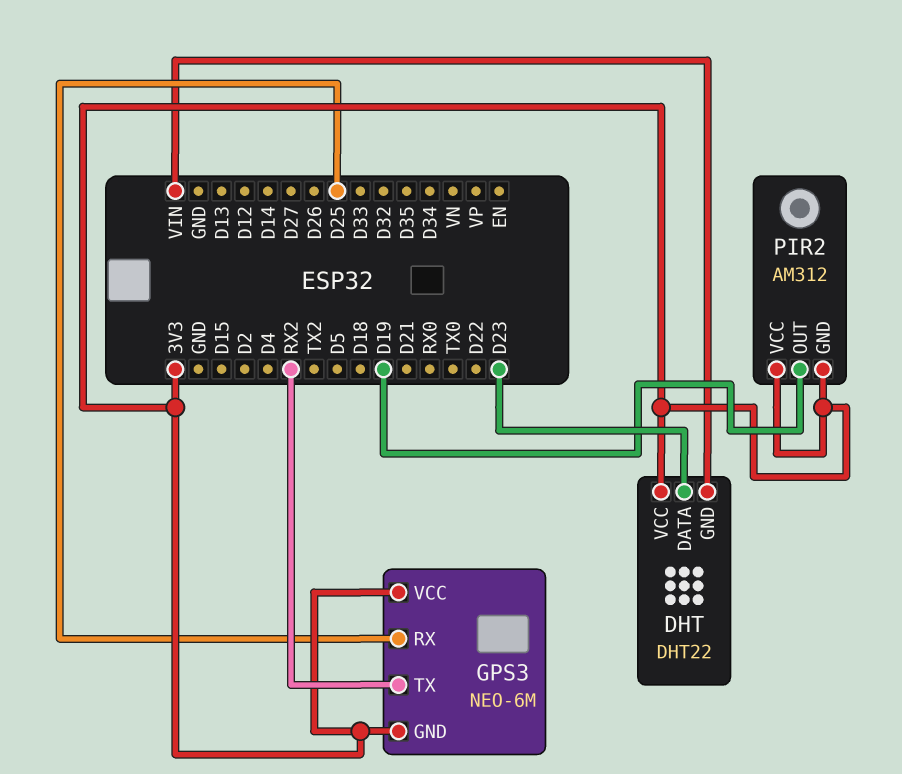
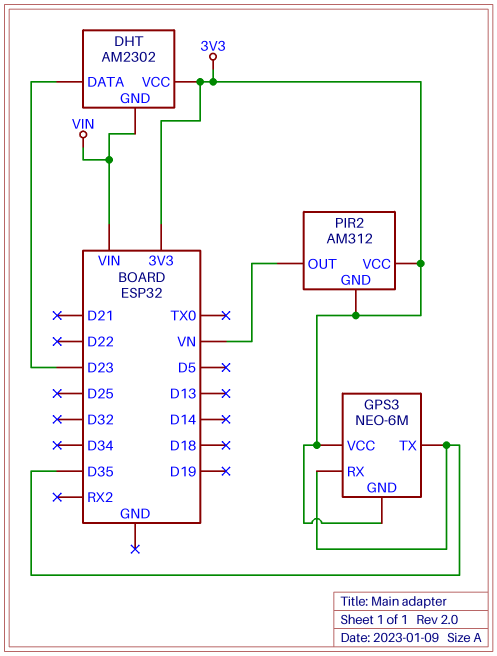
DHT: DHT22 -> AM2302
GPS3 pin RX: D25 -> D35
GPS3 pin TX: RX2 -> D35
PIR2 pin OUT: D19 -> VN

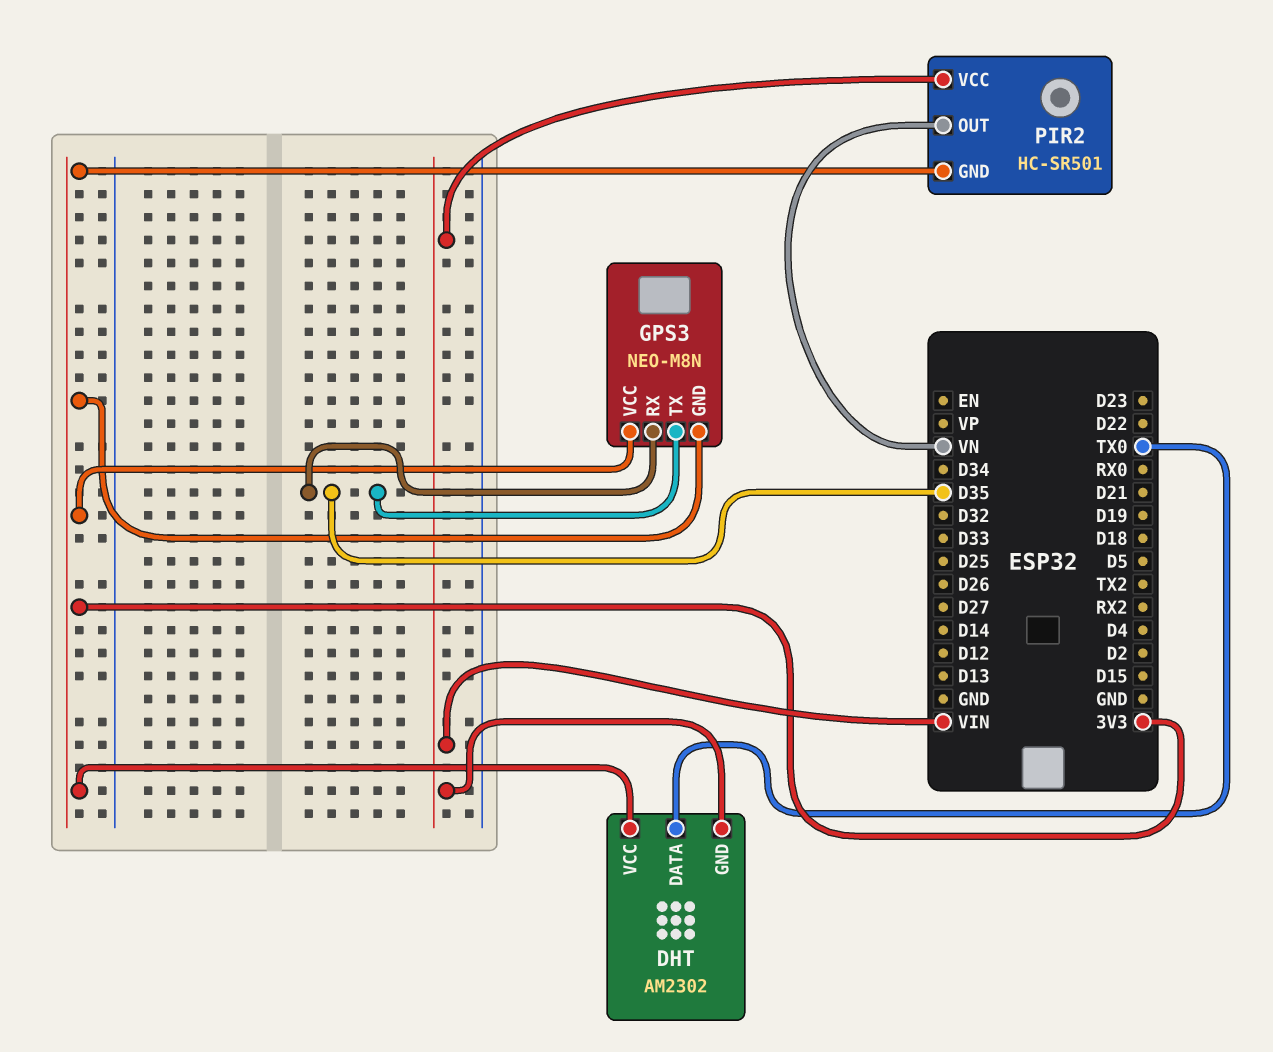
DHT pin DATA: D23 -> TX0
GPS3: NEO-6M -> NEO-M8N
PIR2: AM312 -> HC-SR501
PIR2 pin VCC: 3V3 -> VIN

